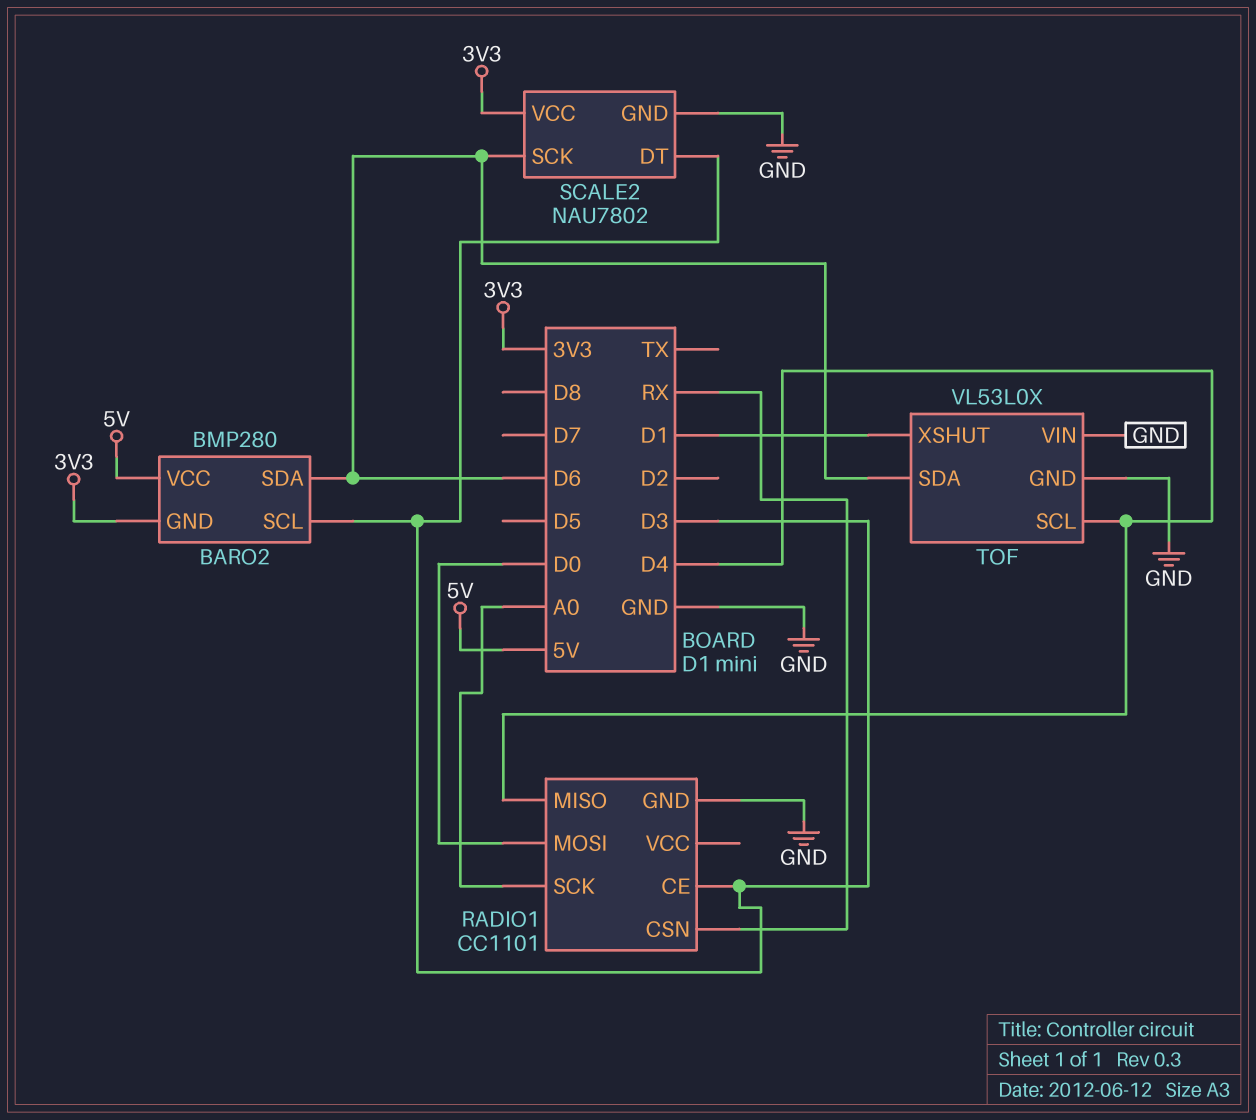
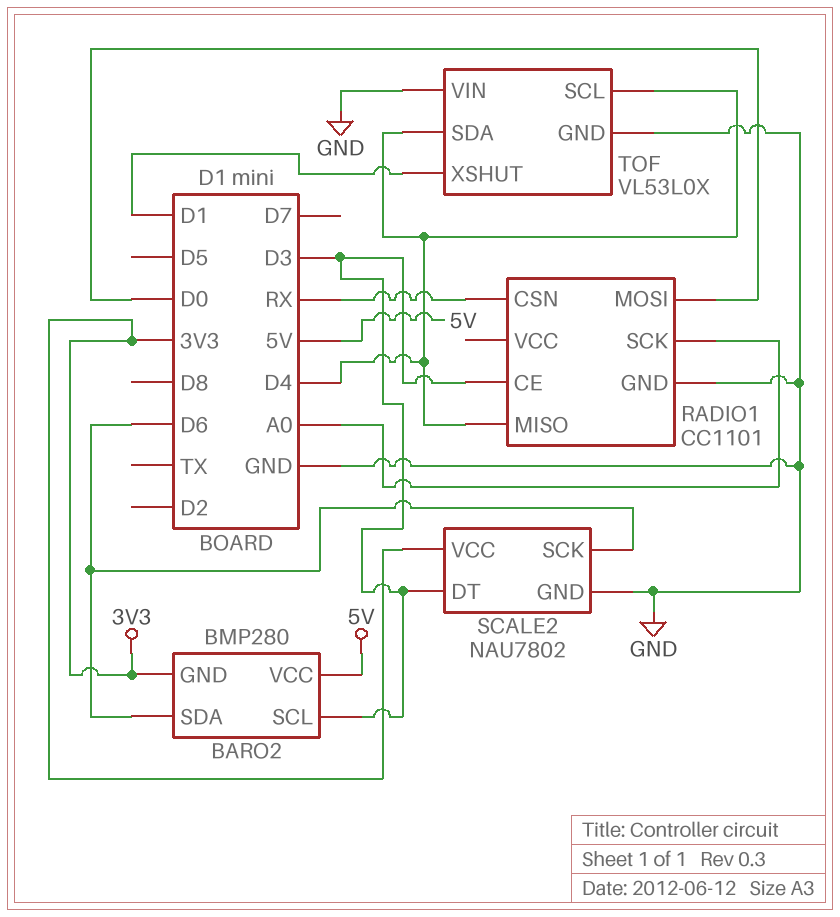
TOF pin SDA: D6 -> D4

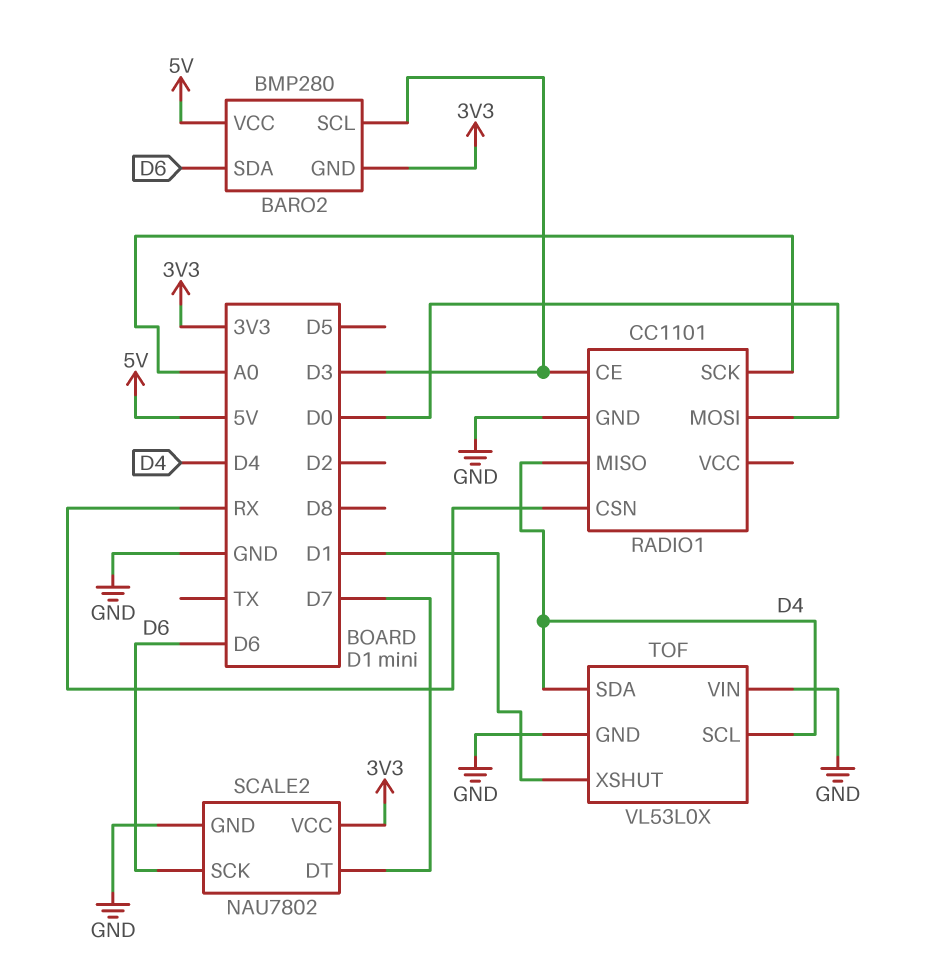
SCALE2 pin DT: D3 -> D7

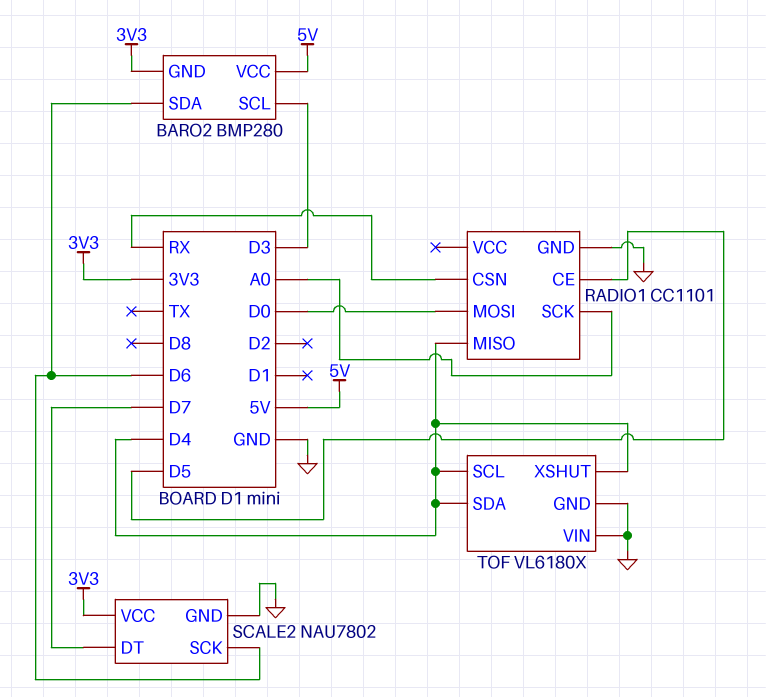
RADIO1 pin CE: D3 -> D5
TOF: VL53L0X -> VL6180X
TOF pin XSHUT: D1 -> D4

